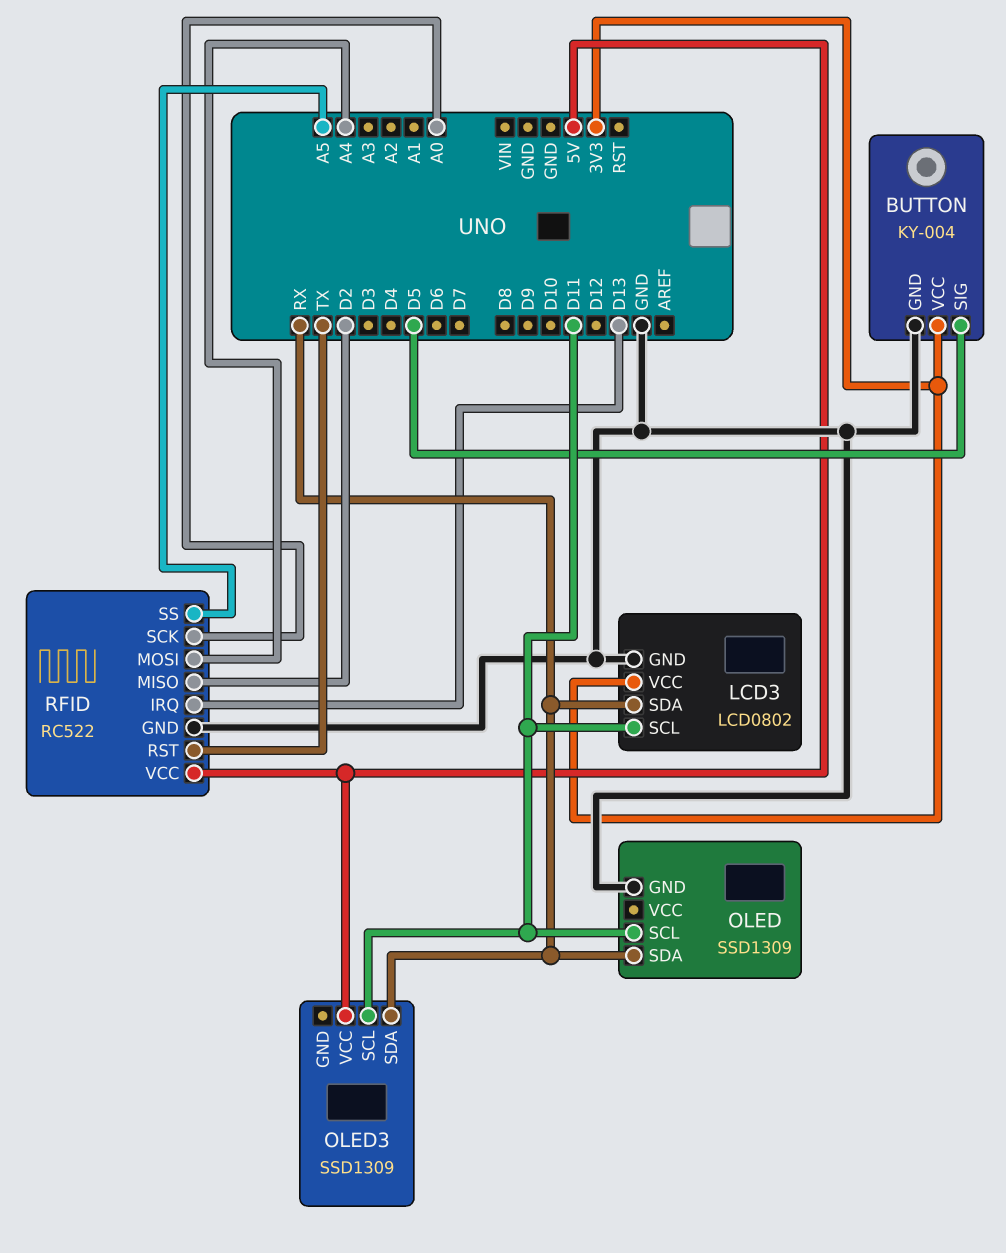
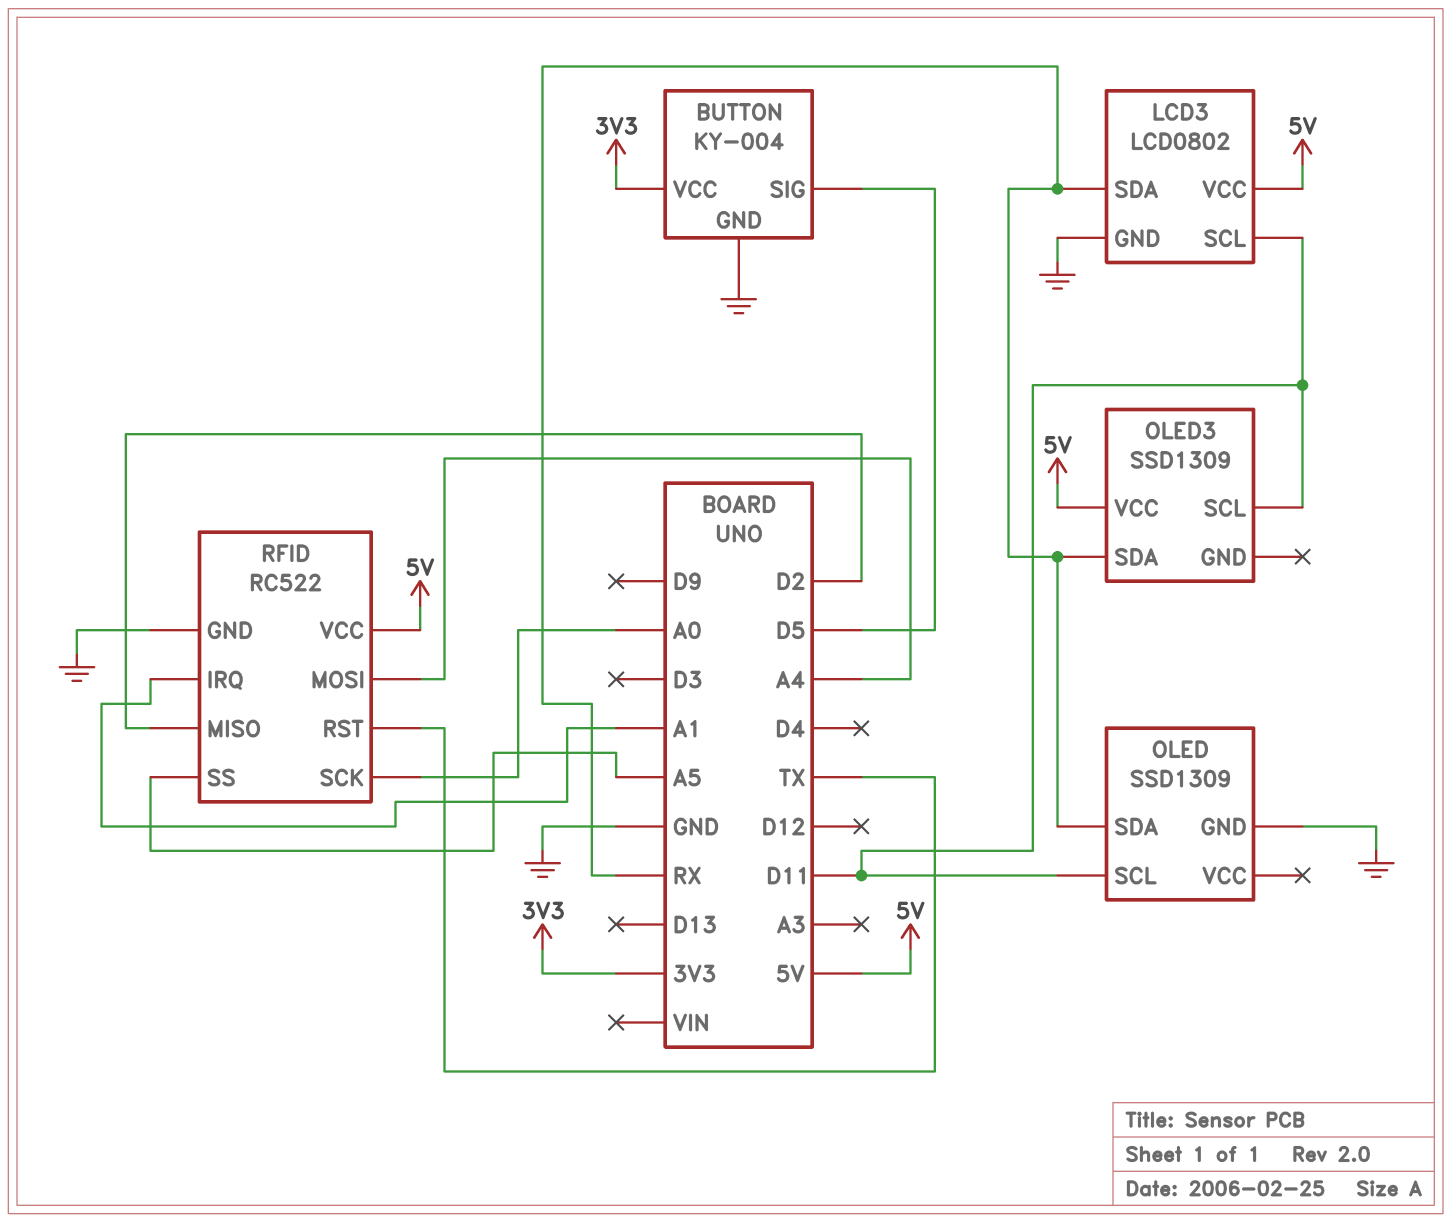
LCD3 pin VCC: 3V3 -> 5V
RFID pin IRQ: D13 -> A1

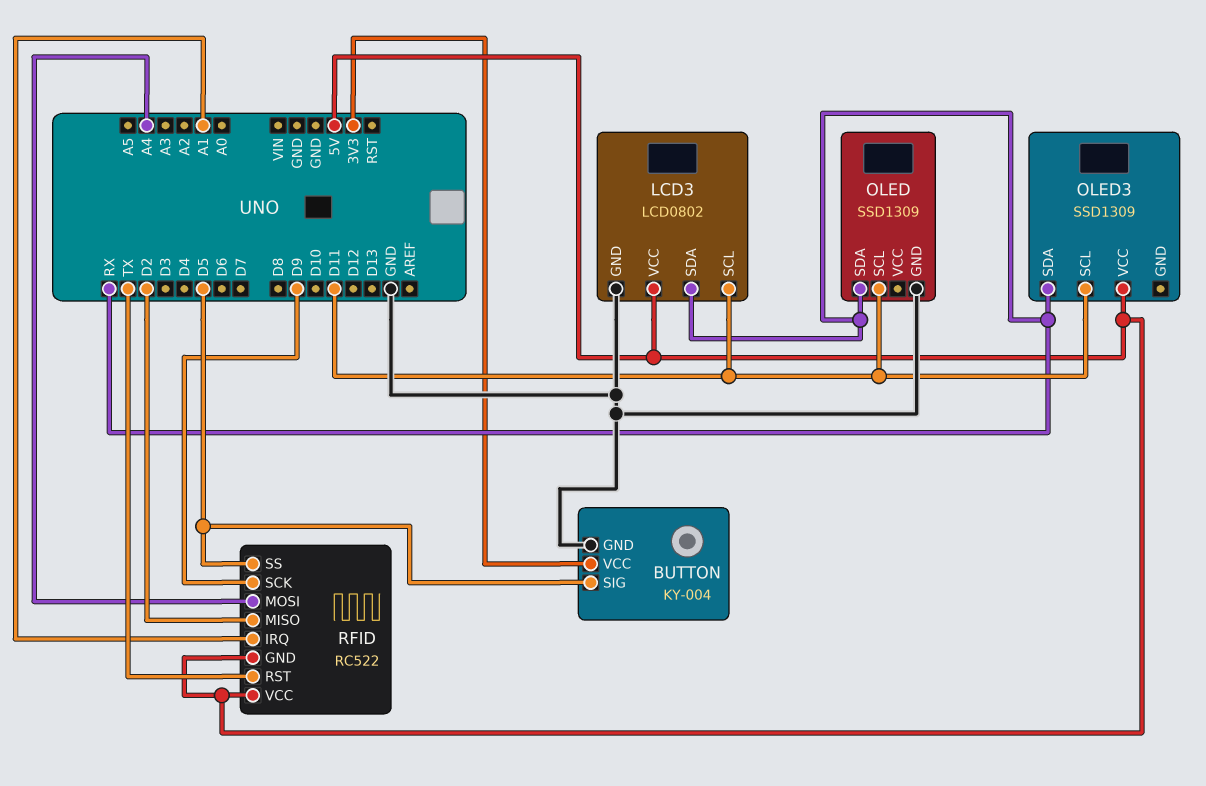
RFID pin GND: GND -> 5V
RFID pin SCK: A0 -> D9
RFID pin SS: A5 -> D5

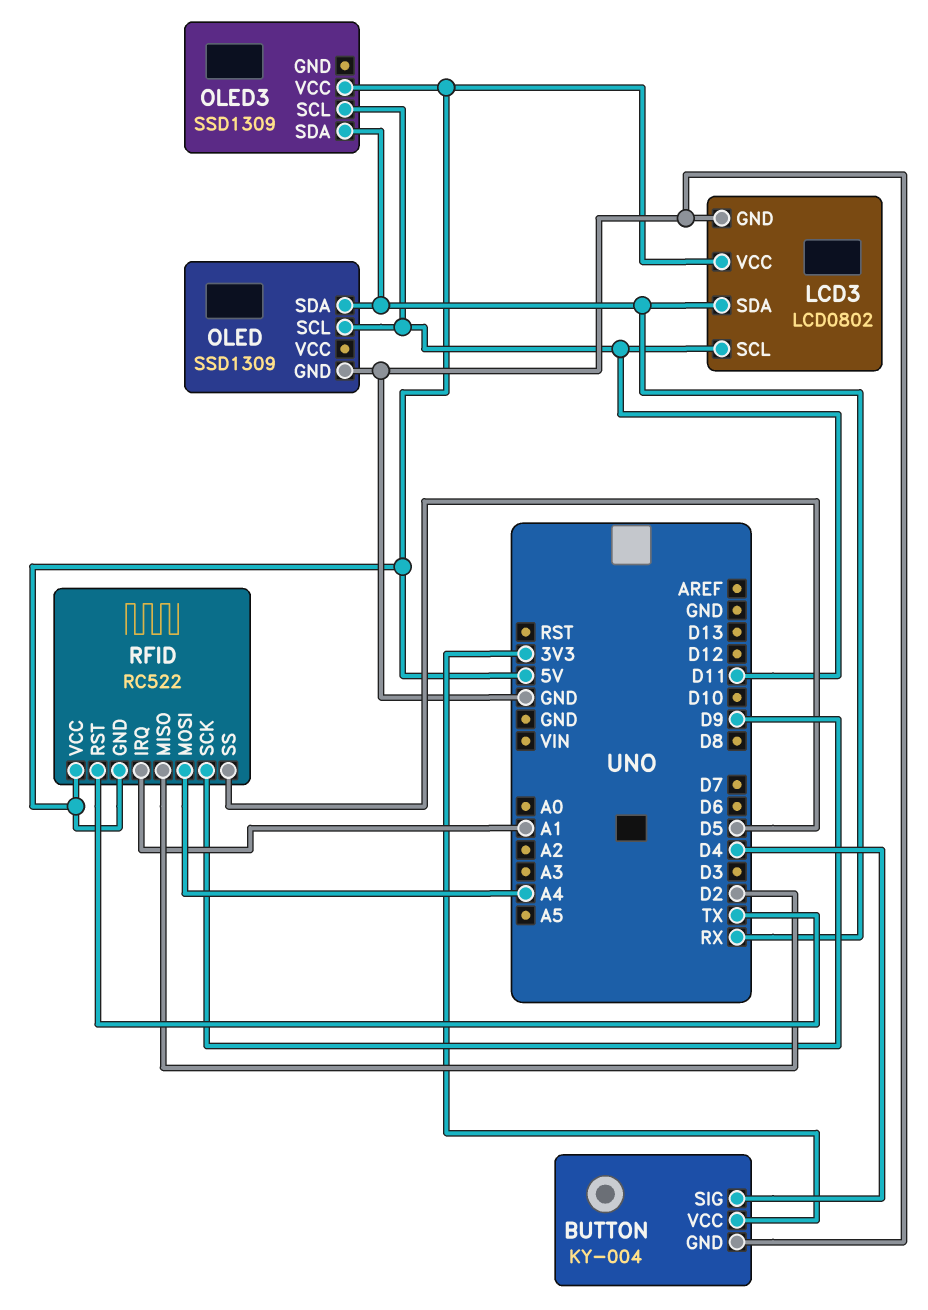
BUTTON pin SIG: D5 -> D4

